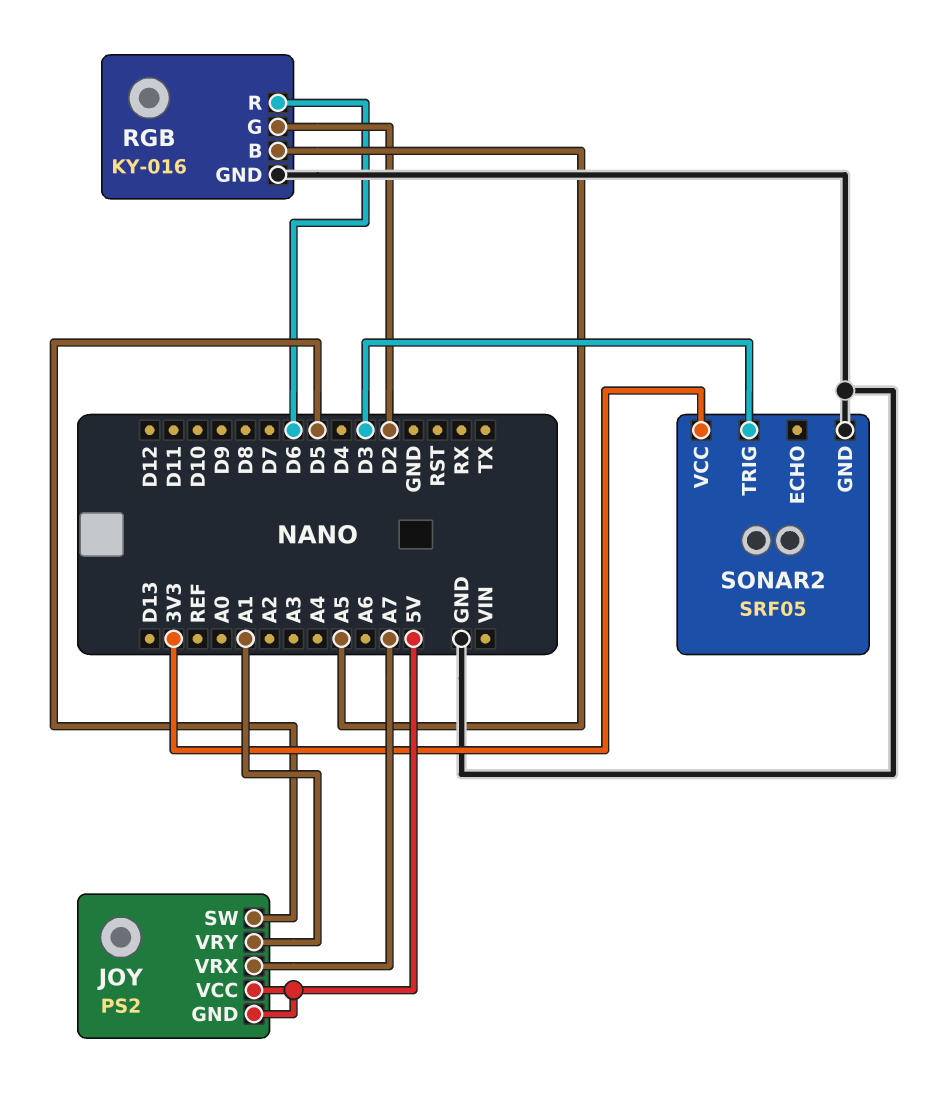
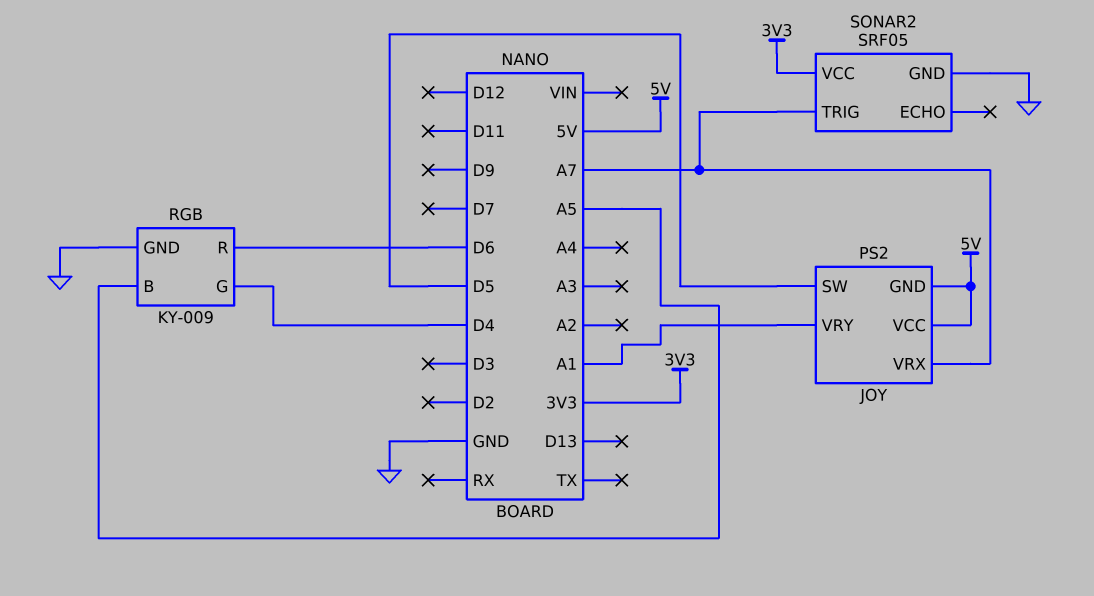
RGB: KY-016 -> KY-009
RGB pin G: D2 -> D4
SONAR2 pin TRIG: D3 -> A7

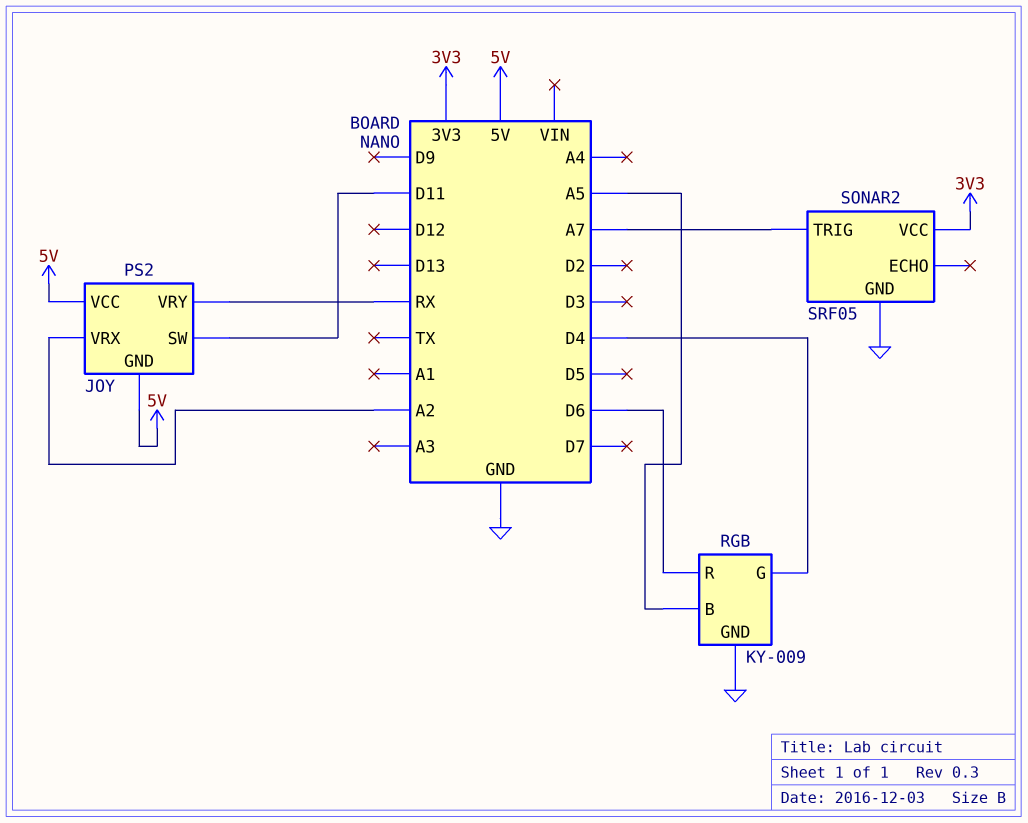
JOY pin SW: D5 -> D11
JOY pin VRX: A7 -> A2
JOY pin VRY: A1 -> RX

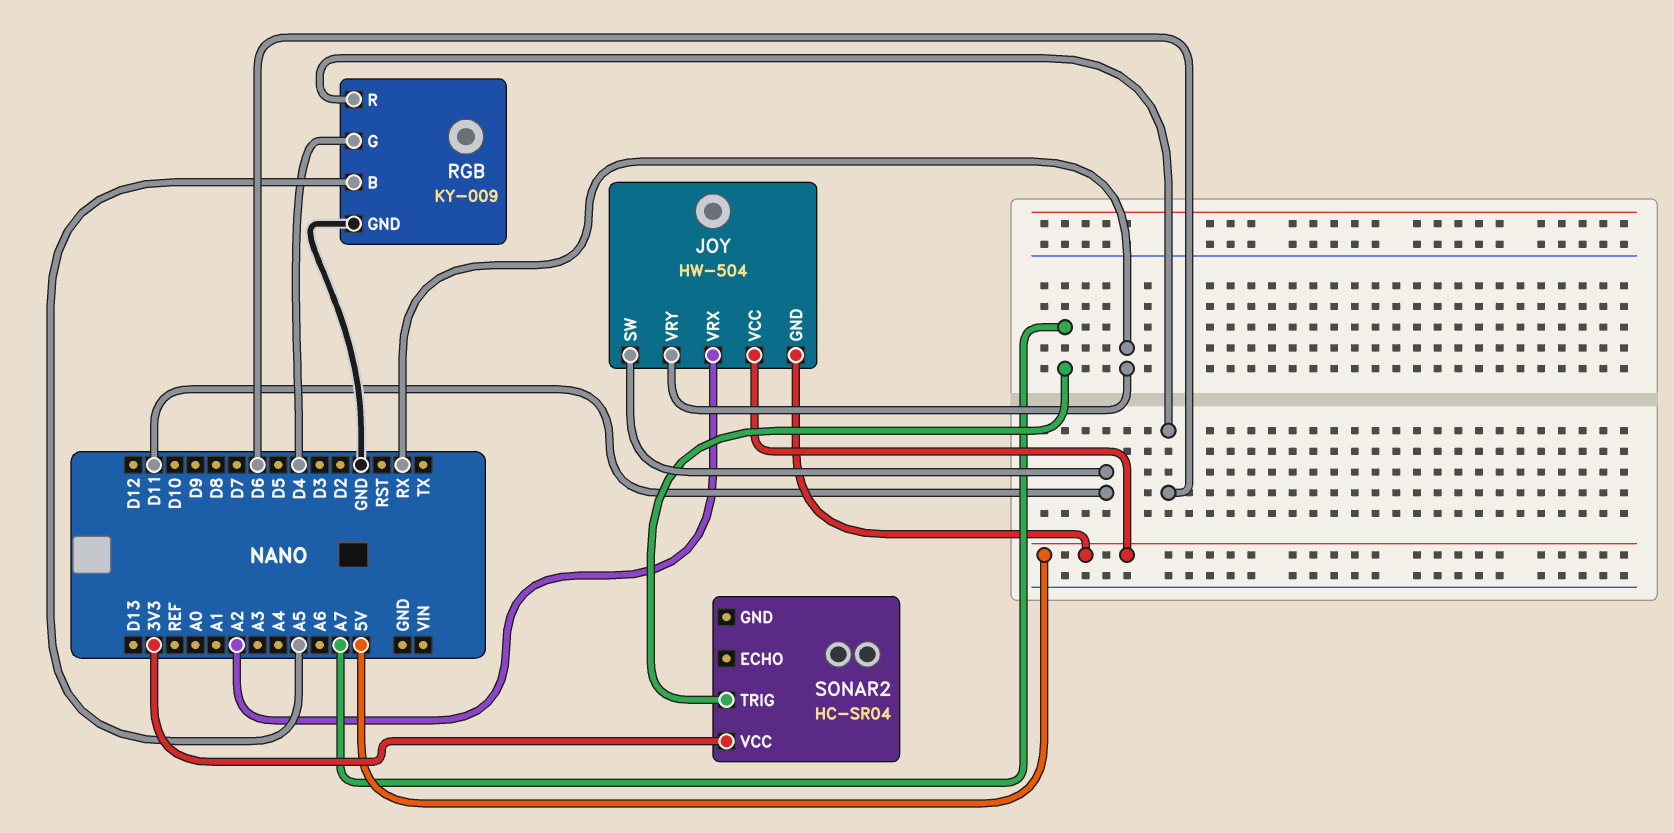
JOY: PS2 -> HW-504
SONAR2: SRF05 -> HC-SR04
SONAR2 pin GND: GND -> none

